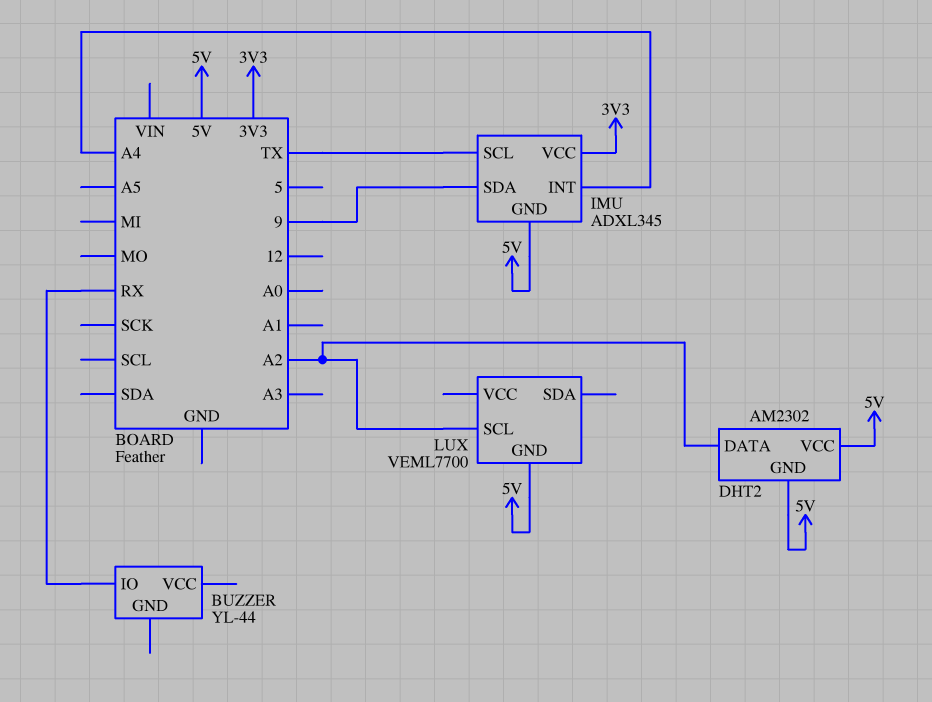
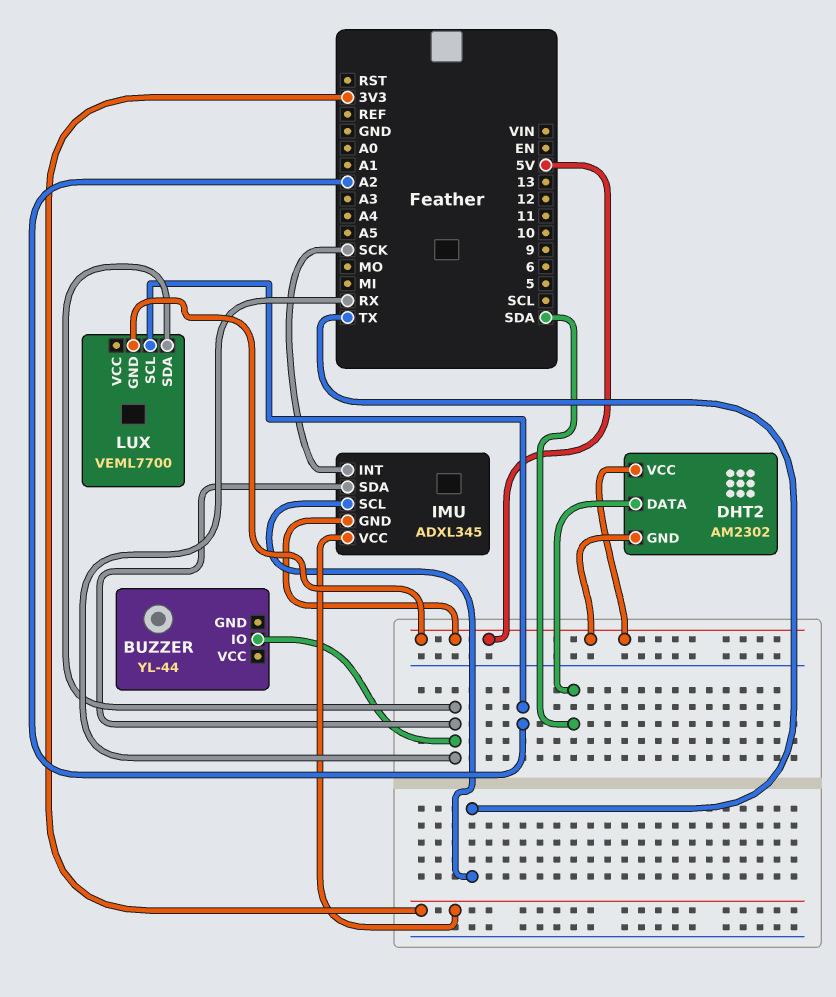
DHT2 pin DATA: A2 -> SDA
IMU pin INT: A4 -> SCK
IMU pin SDA: 9 -> RX
LUX pin SDA: none -> RX

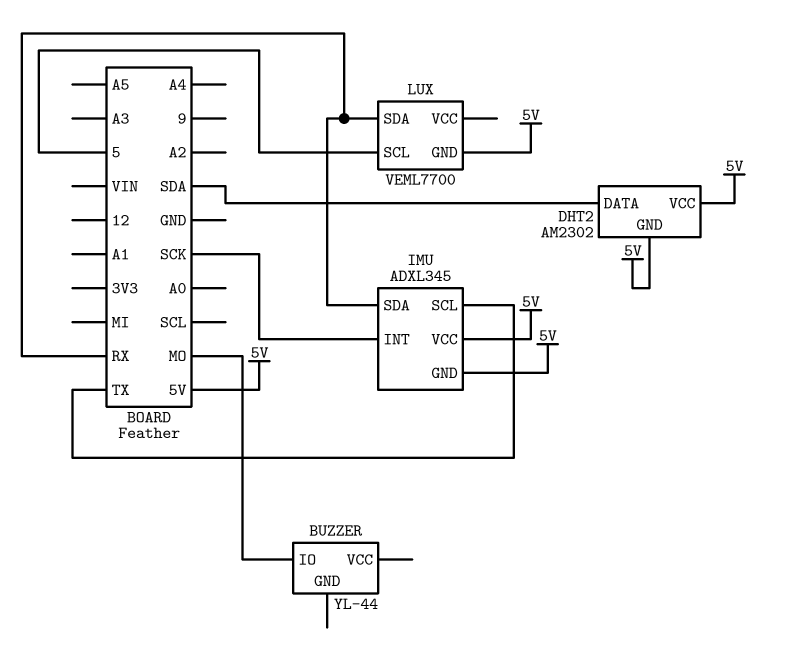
BUZZER pin IO: RX -> MO
IMU pin VCC: 3V3 -> 5V
LUX pin SCL: A2 -> 5

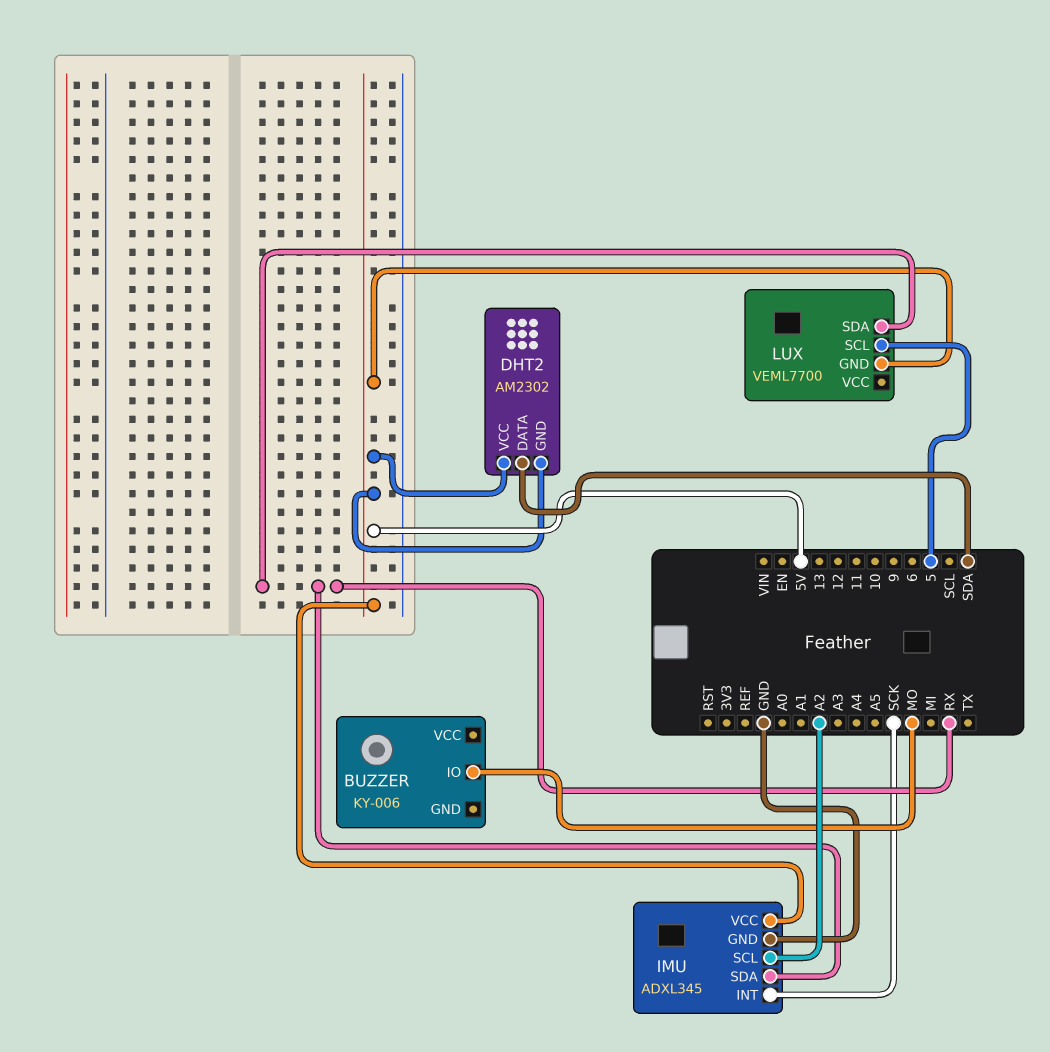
BUZZER: YL-44 -> KY-006
IMU pin GND: 5V -> GND
IMU pin SCL: TX -> A2

